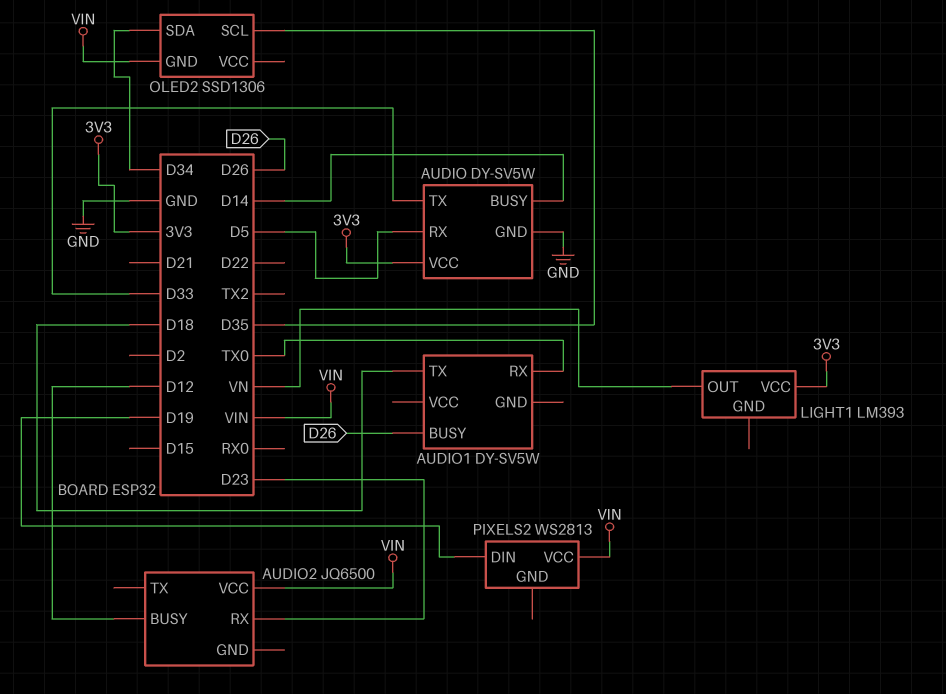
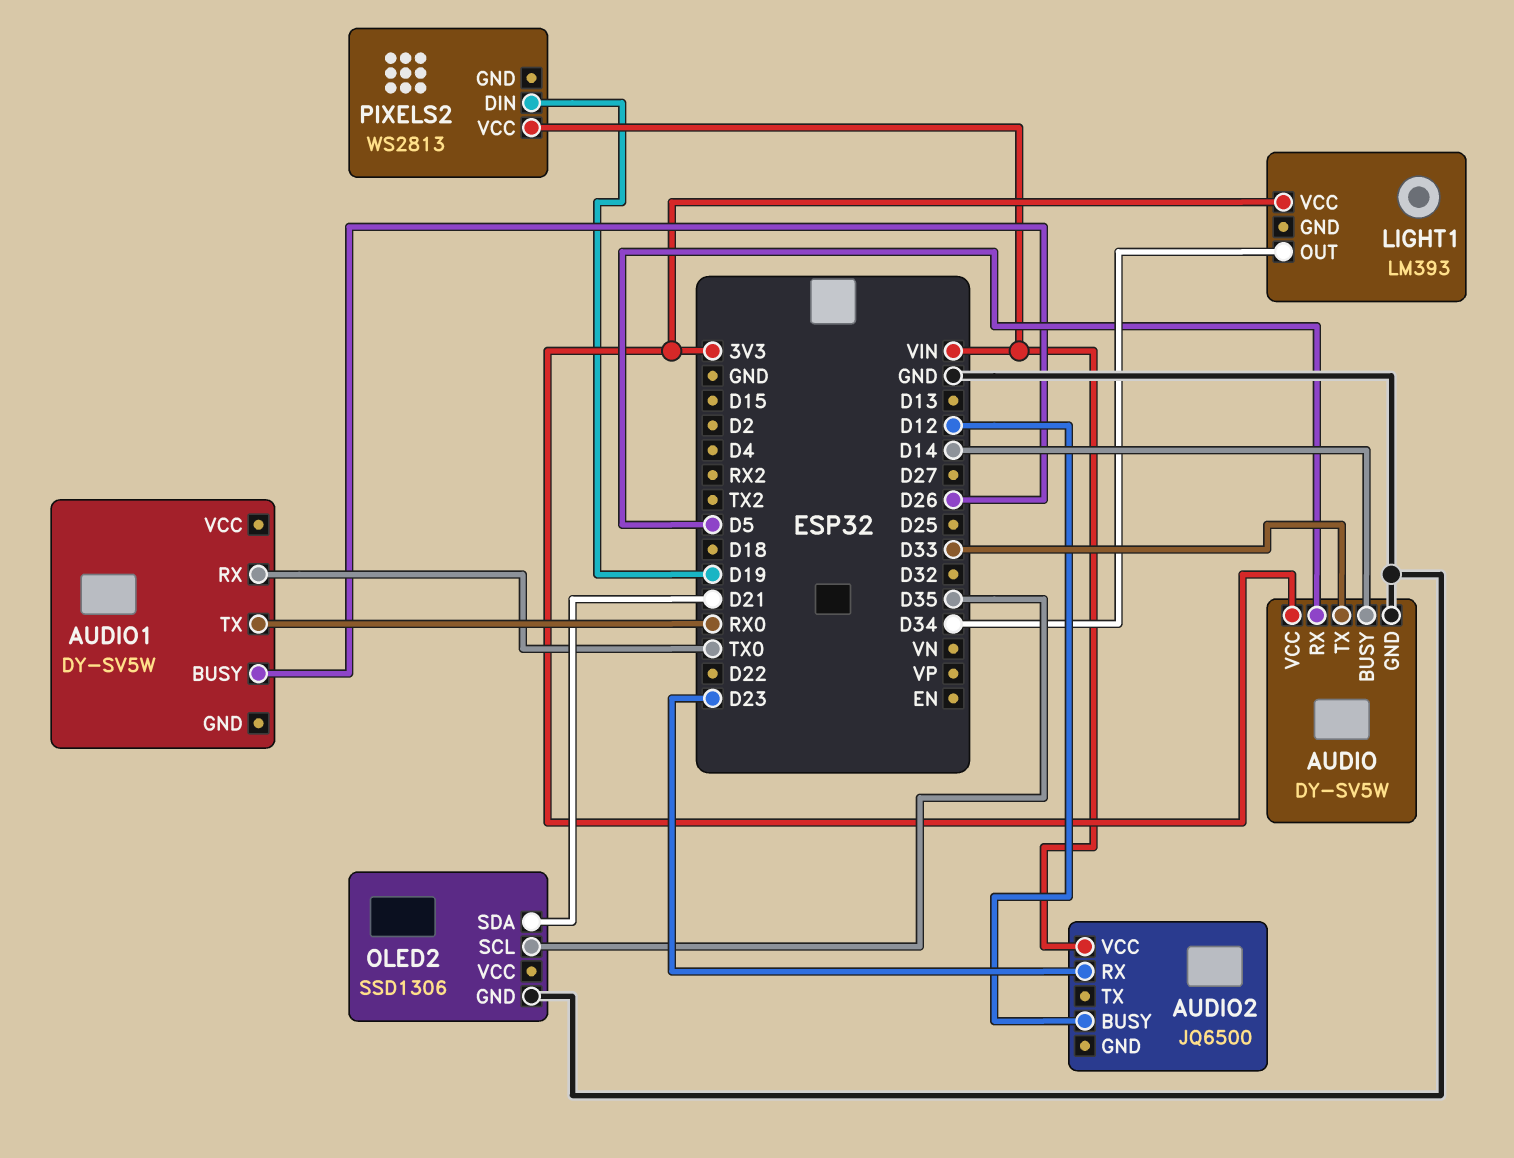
AUDIO1 pin TX: D18 -> RX0
LIGHT1 pin OUT: VN -> D34
OLED2 pin GND: VIN -> GND
OLED2 pin SDA: D34 -> D21

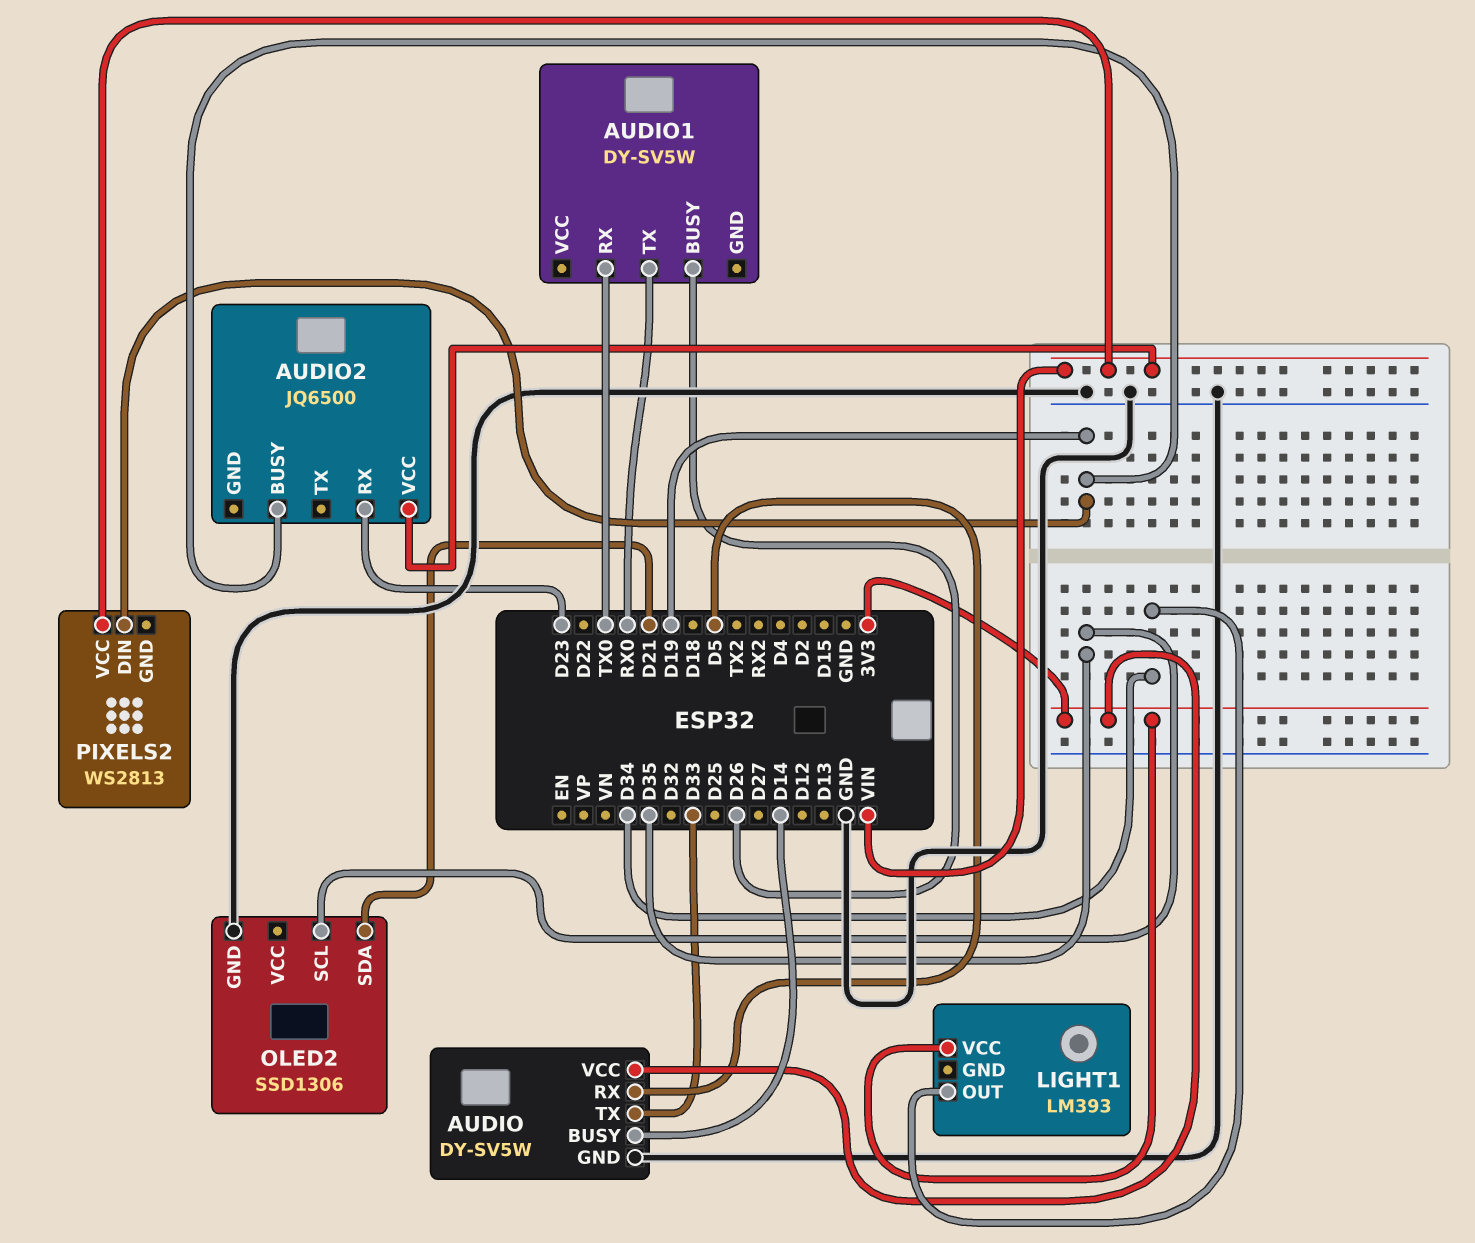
AUDIO2 pin BUSY: D12 -> D19

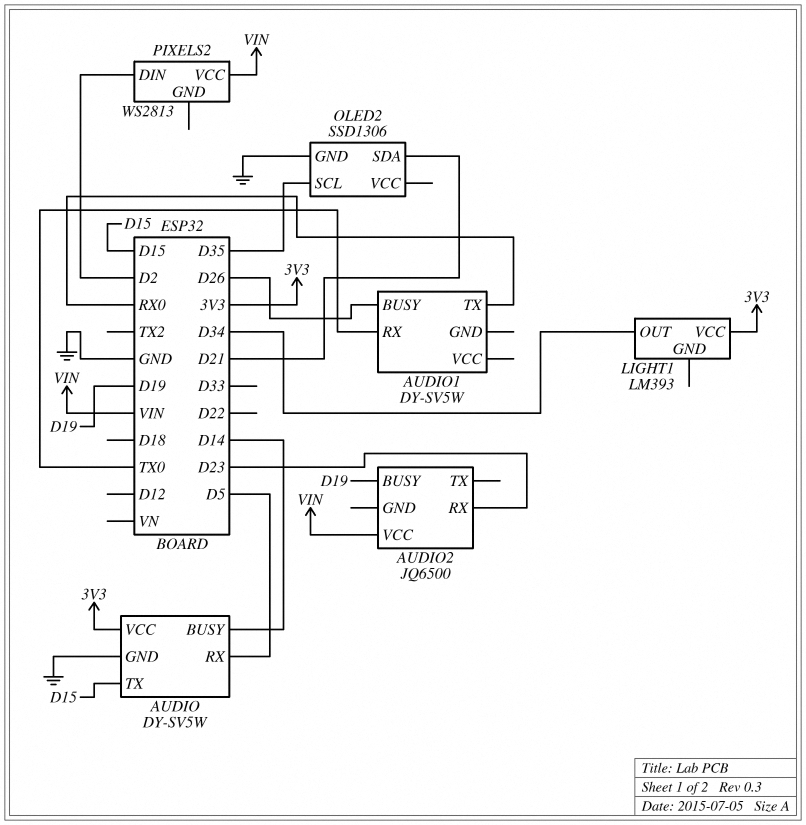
AUDIO pin TX: D33 -> D15
PIXELS2 pin DIN: D19 -> D2

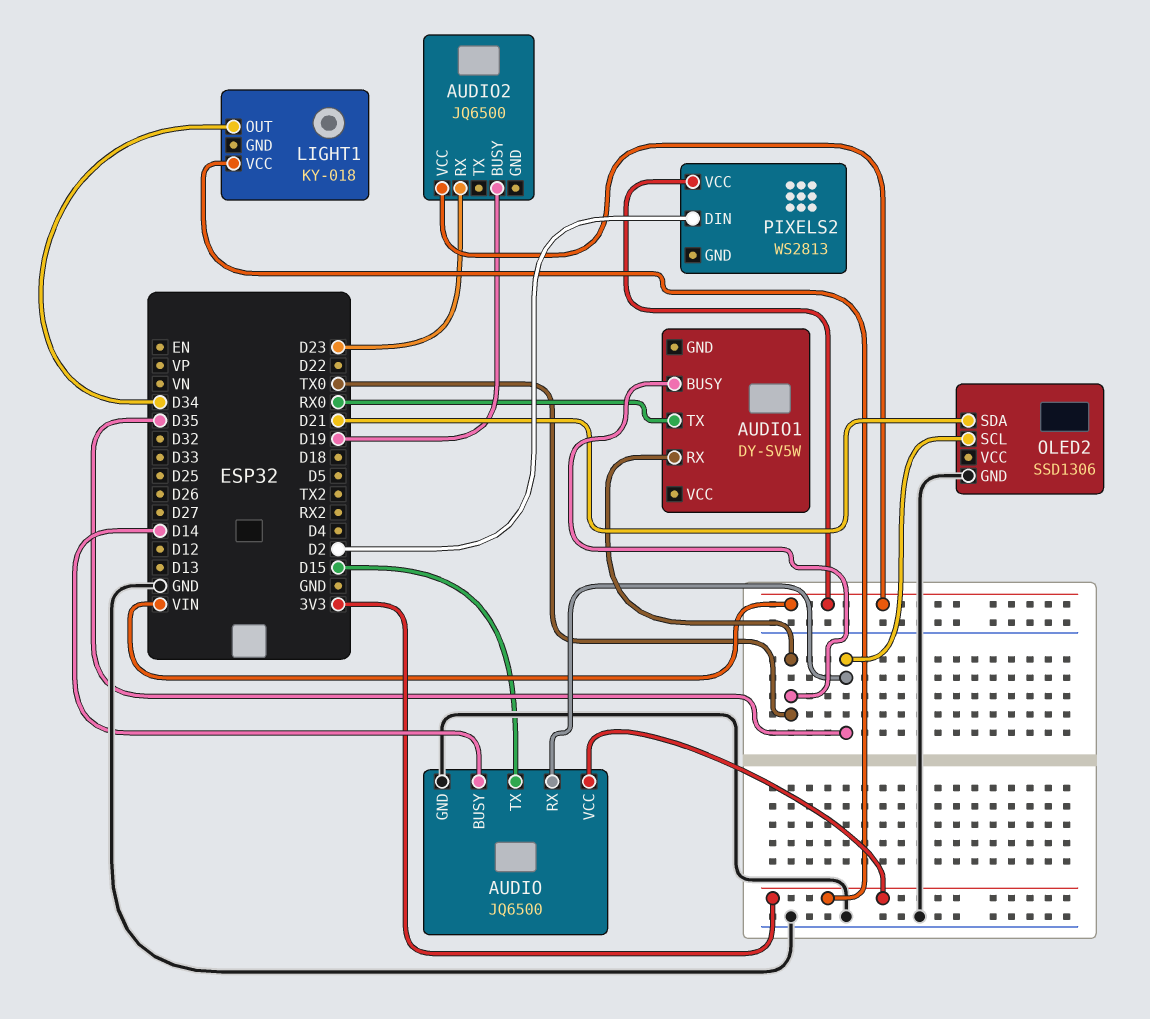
AUDIO: DY-SV5W -> JQ6500
AUDIO pin RX: D5 -> D35
AUDIO1 pin BUSY: D26 -> TX0
LIGHT1: LM393 -> KY-018

